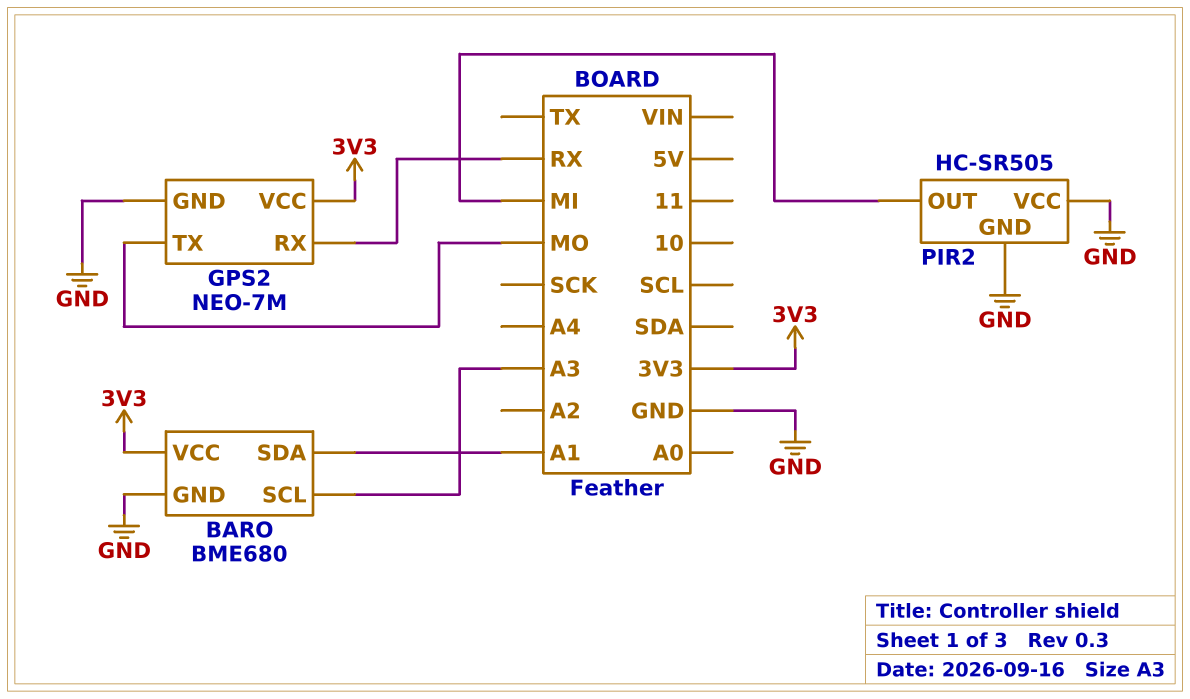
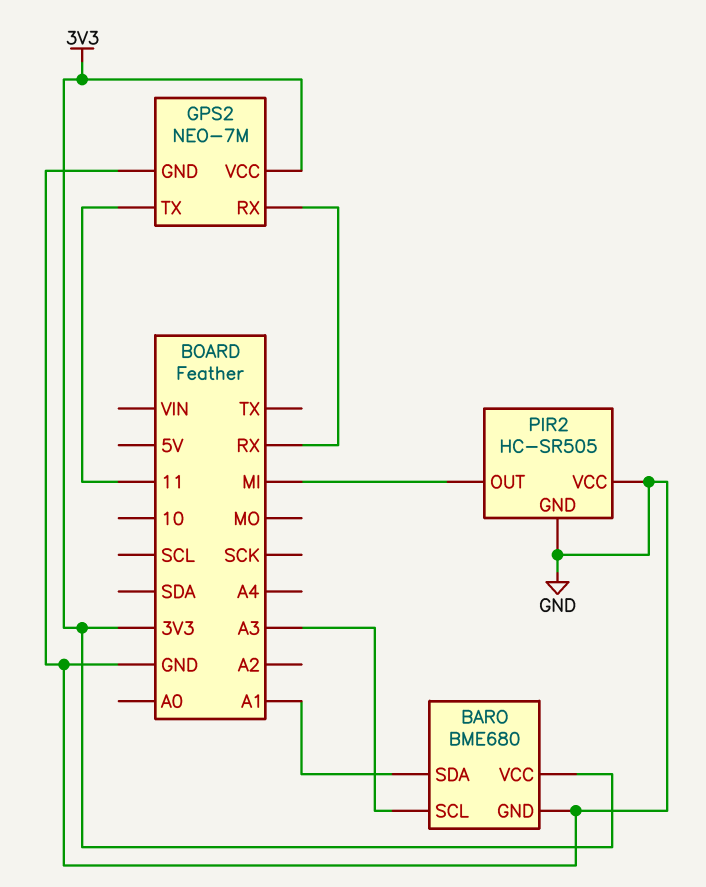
GPS2 pin TX: MO -> 11

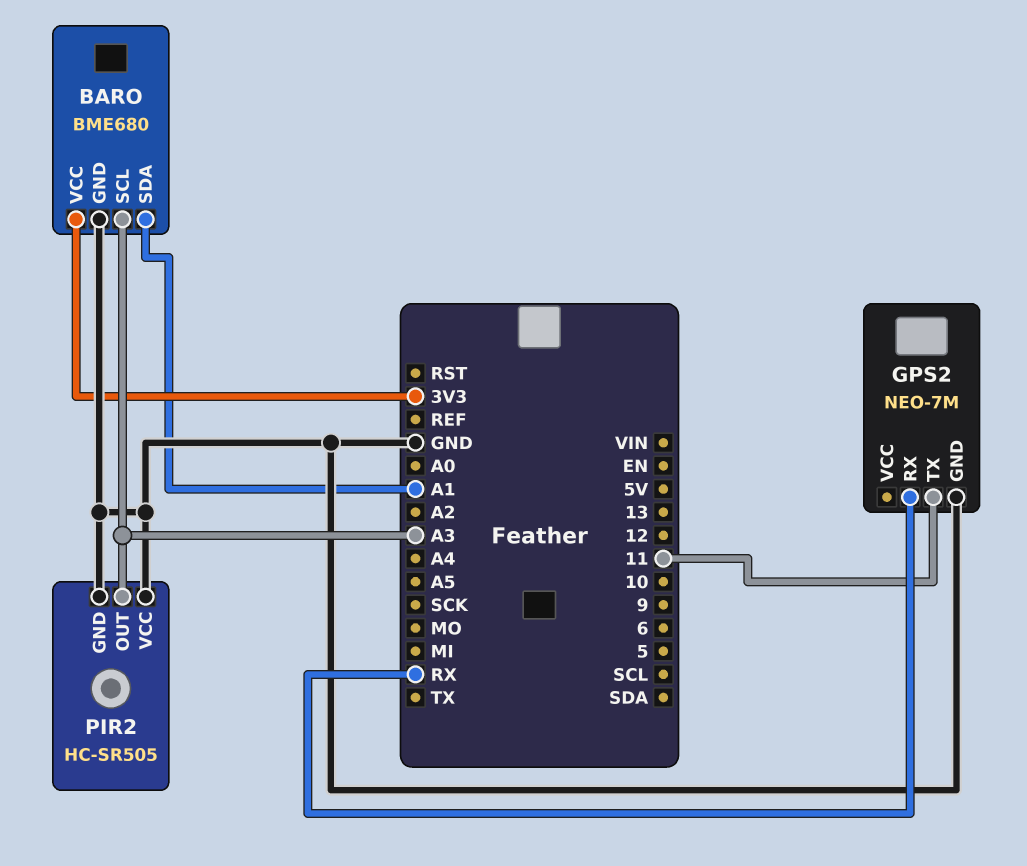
GPS2 pin VCC: 3V3 -> none
PIR2 pin OUT: MI -> A3

